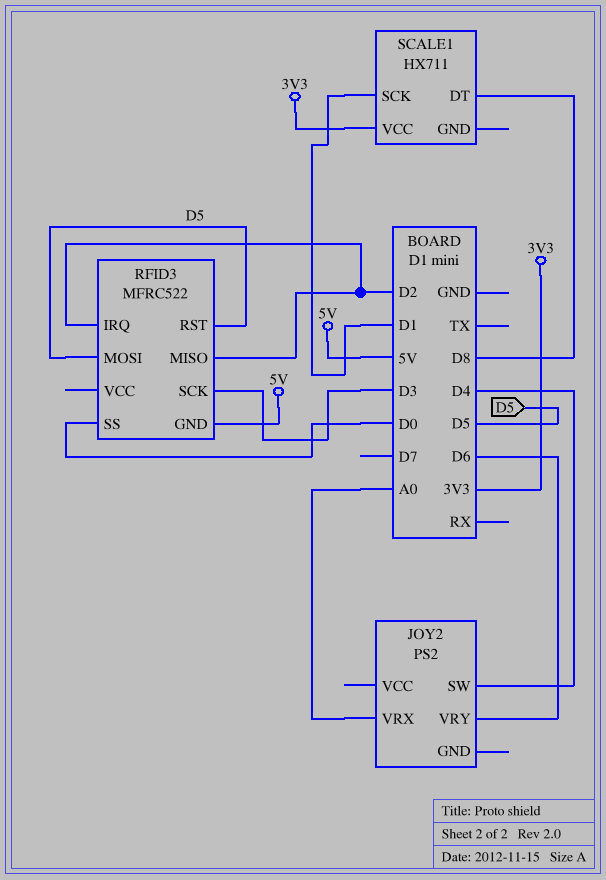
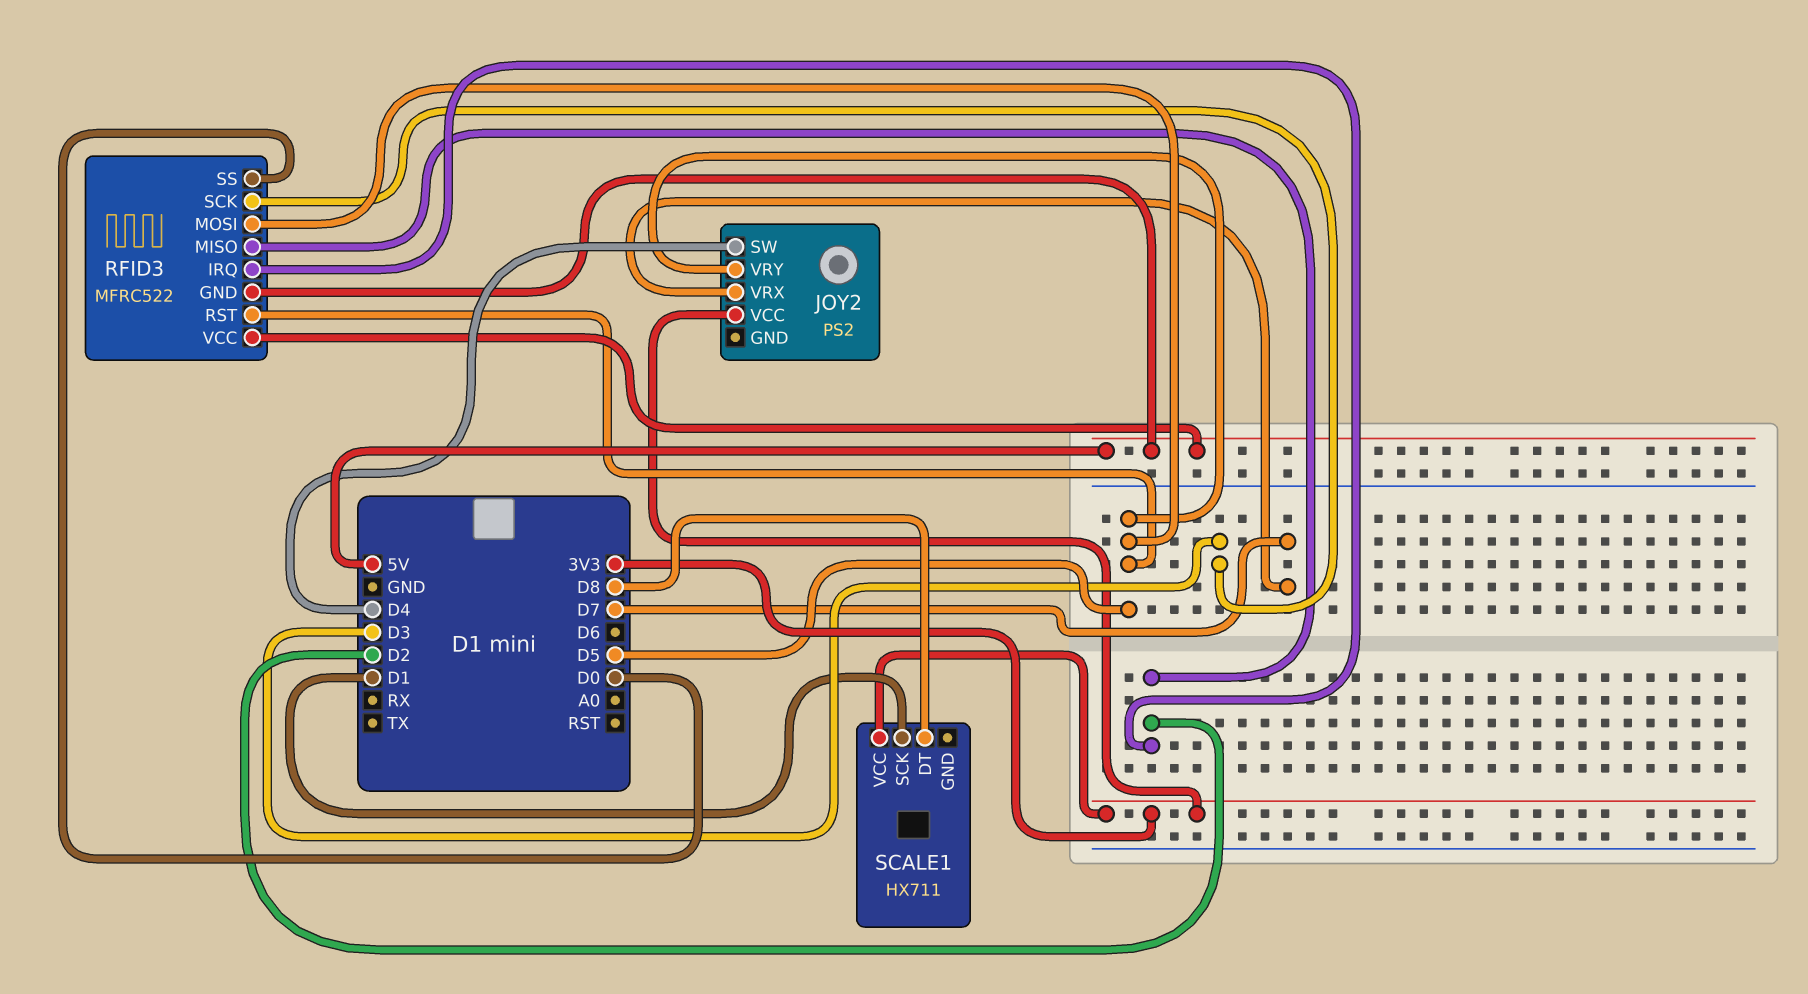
JOY2 pin VCC: none -> 3V3
JOY2 pin VRX: A0 -> D7
JOY2 pin VRY: D6 -> D5
RFID3 pin VCC: none -> 5V

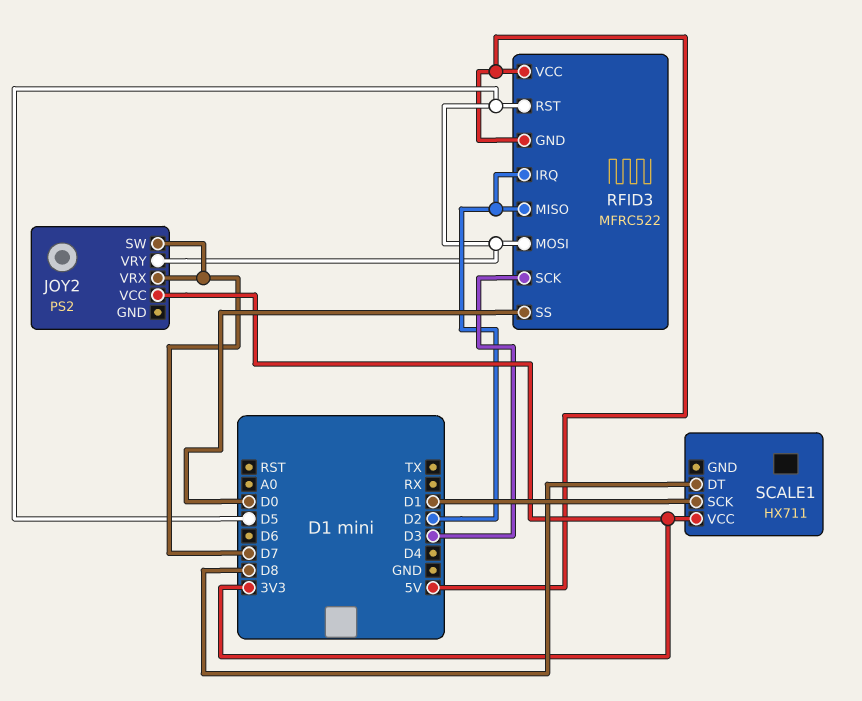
JOY2 pin SW: D4 -> D7

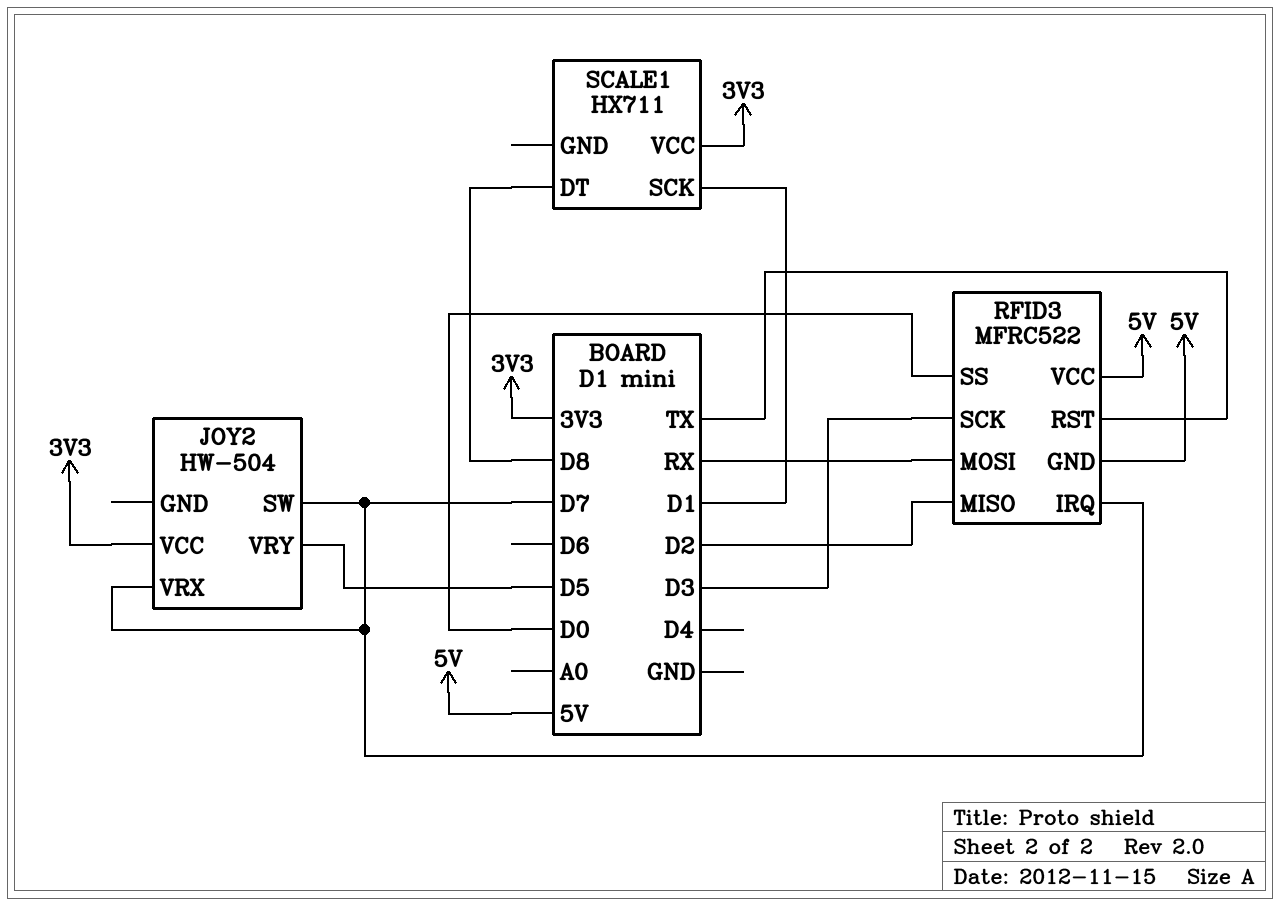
JOY2: PS2 -> HW-504
RFID3 pin IRQ: D2 -> D7
RFID3 pin MOSI: D5 -> RX
RFID3 pin RST: D5 -> TX

